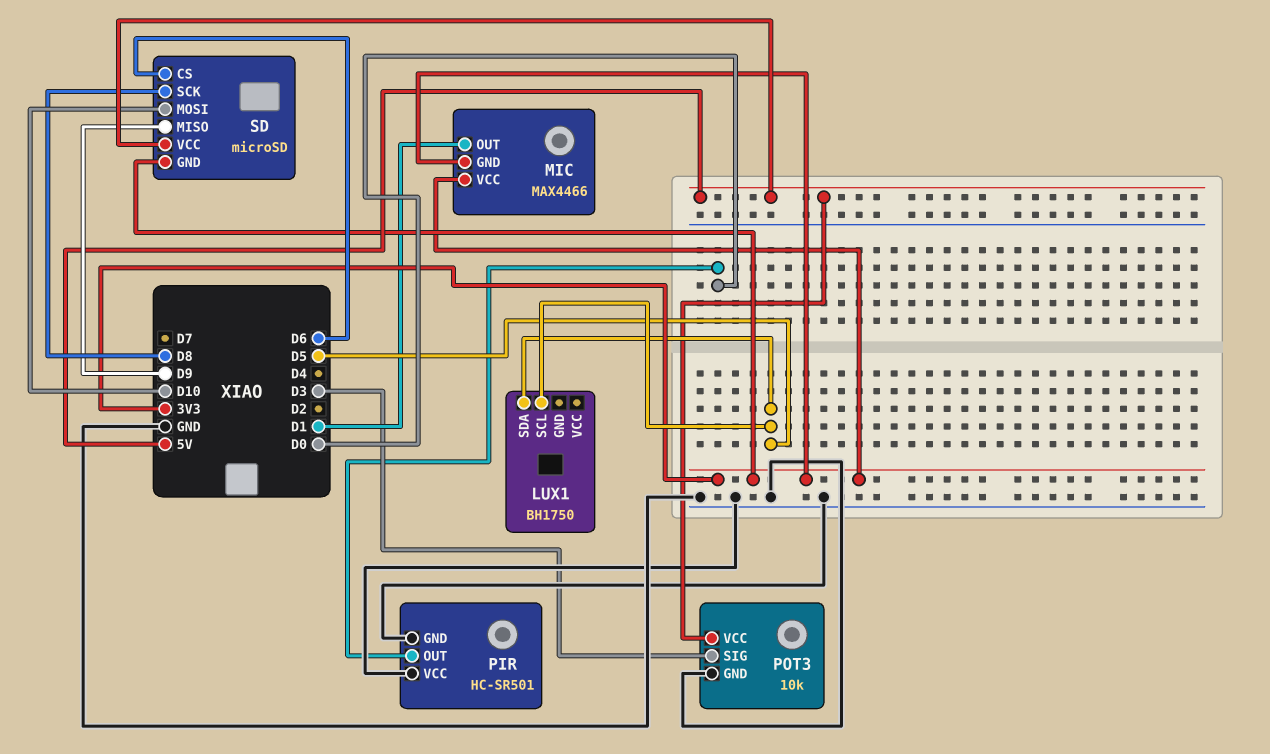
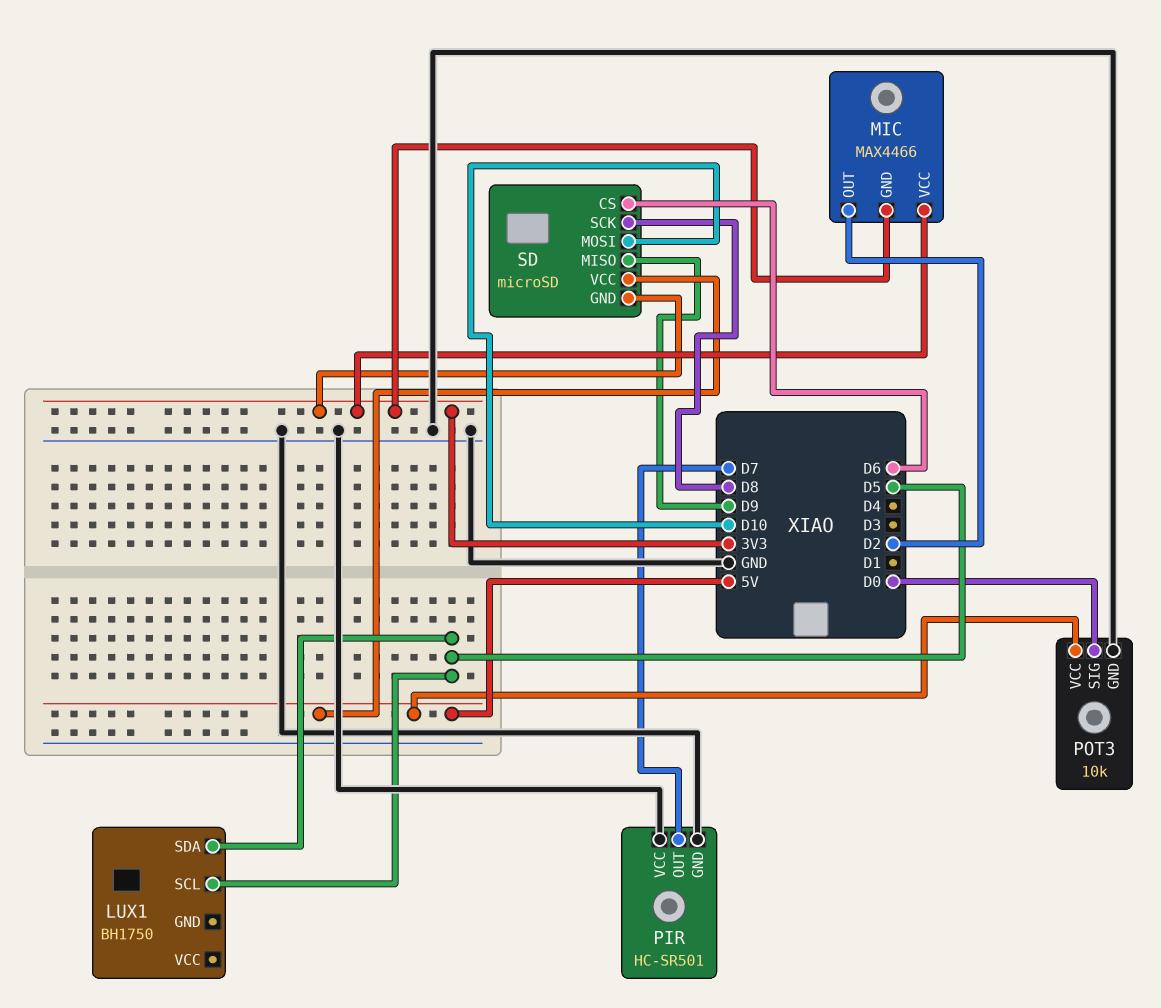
MIC pin OUT: D1 -> D2
PIR pin OUT: D0 -> D7
POT3 pin SIG: D3 -> D0

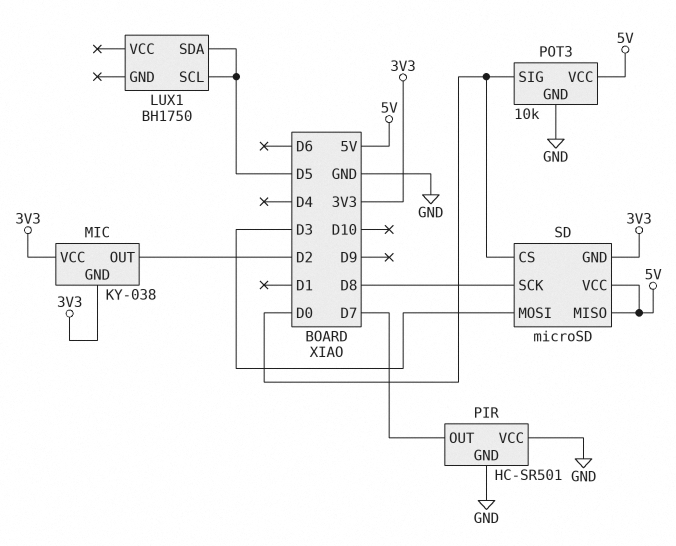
MIC: MAX4466 -> KY-038
SD pin CS: D6 -> D0
SD pin MISO: D9 -> 5V
SD pin MOSI: D10 -> D3

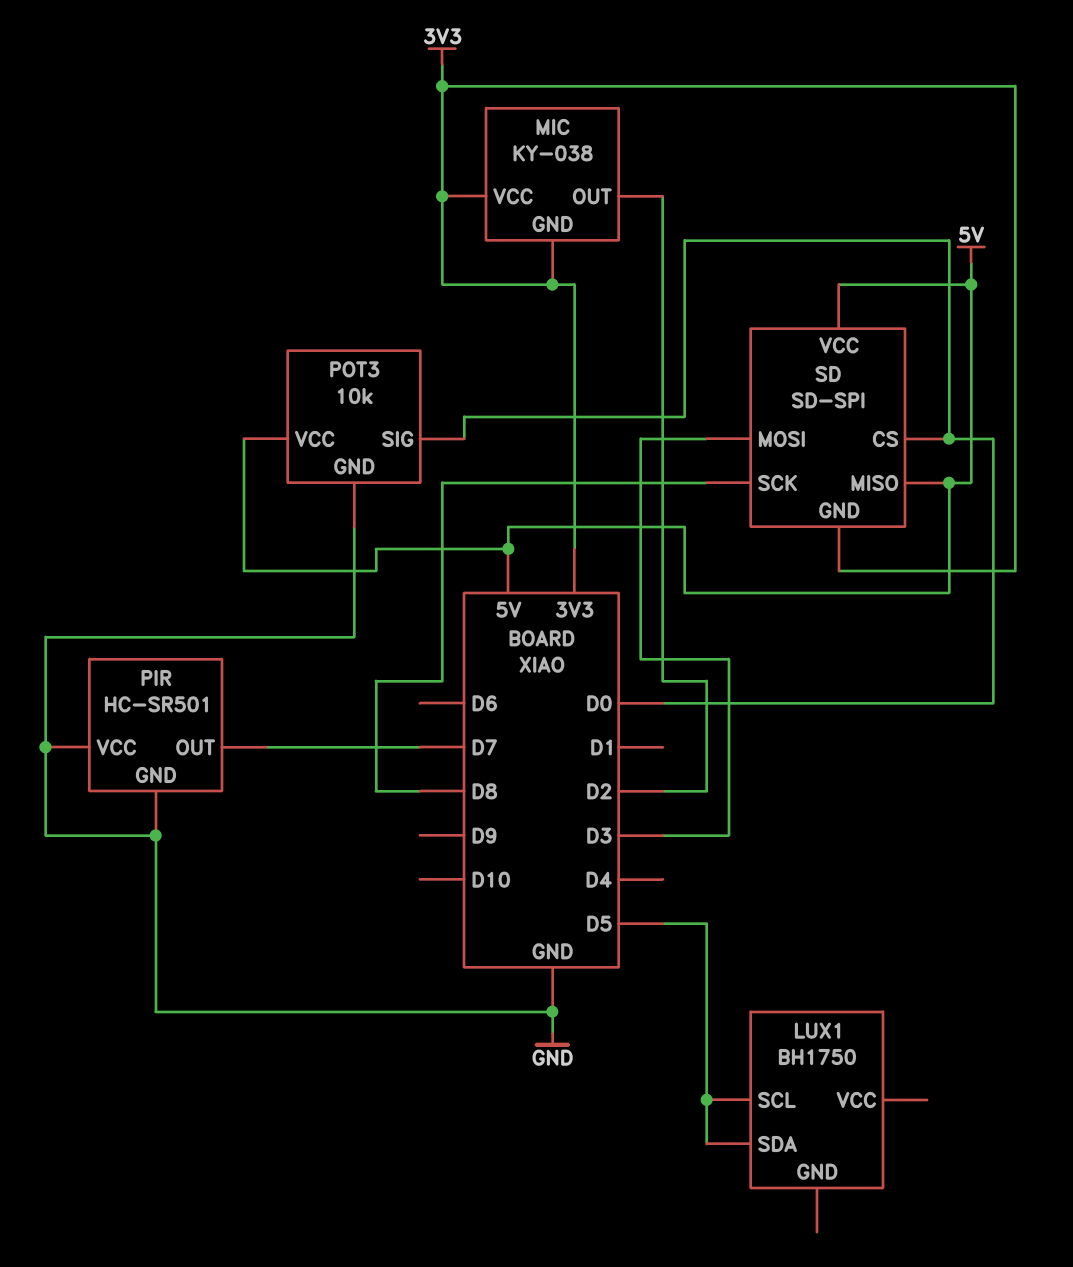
SD: microSD -> SD-SPI

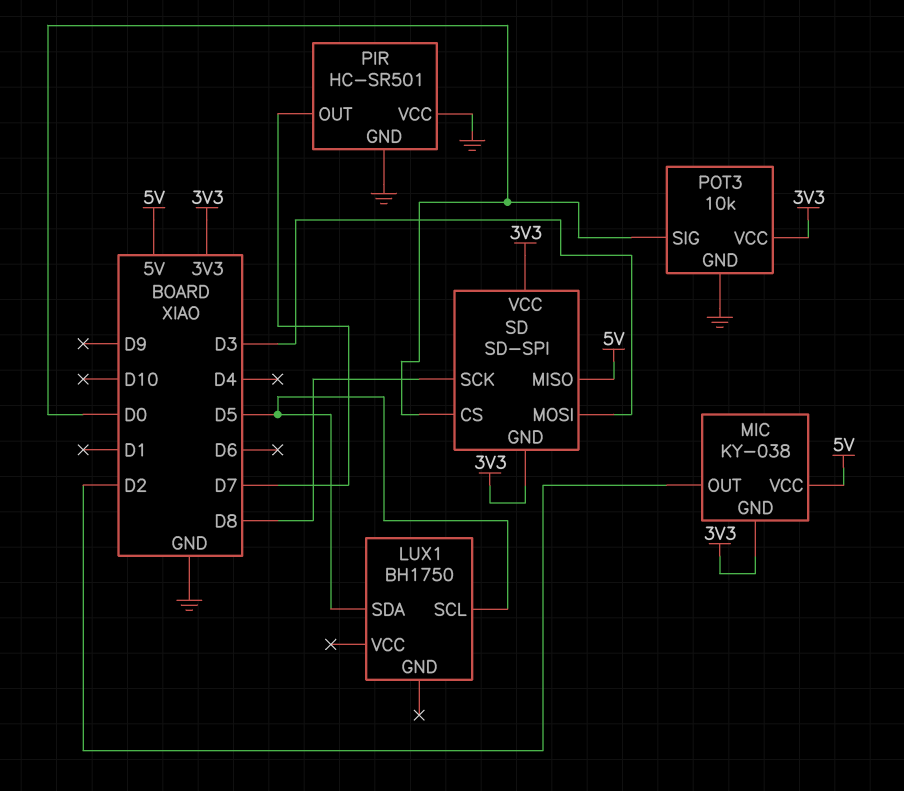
MIC pin VCC: 3V3 -> 5V
POT3 pin VCC: 5V -> 3V3
SD pin VCC: 5V -> 3V3

